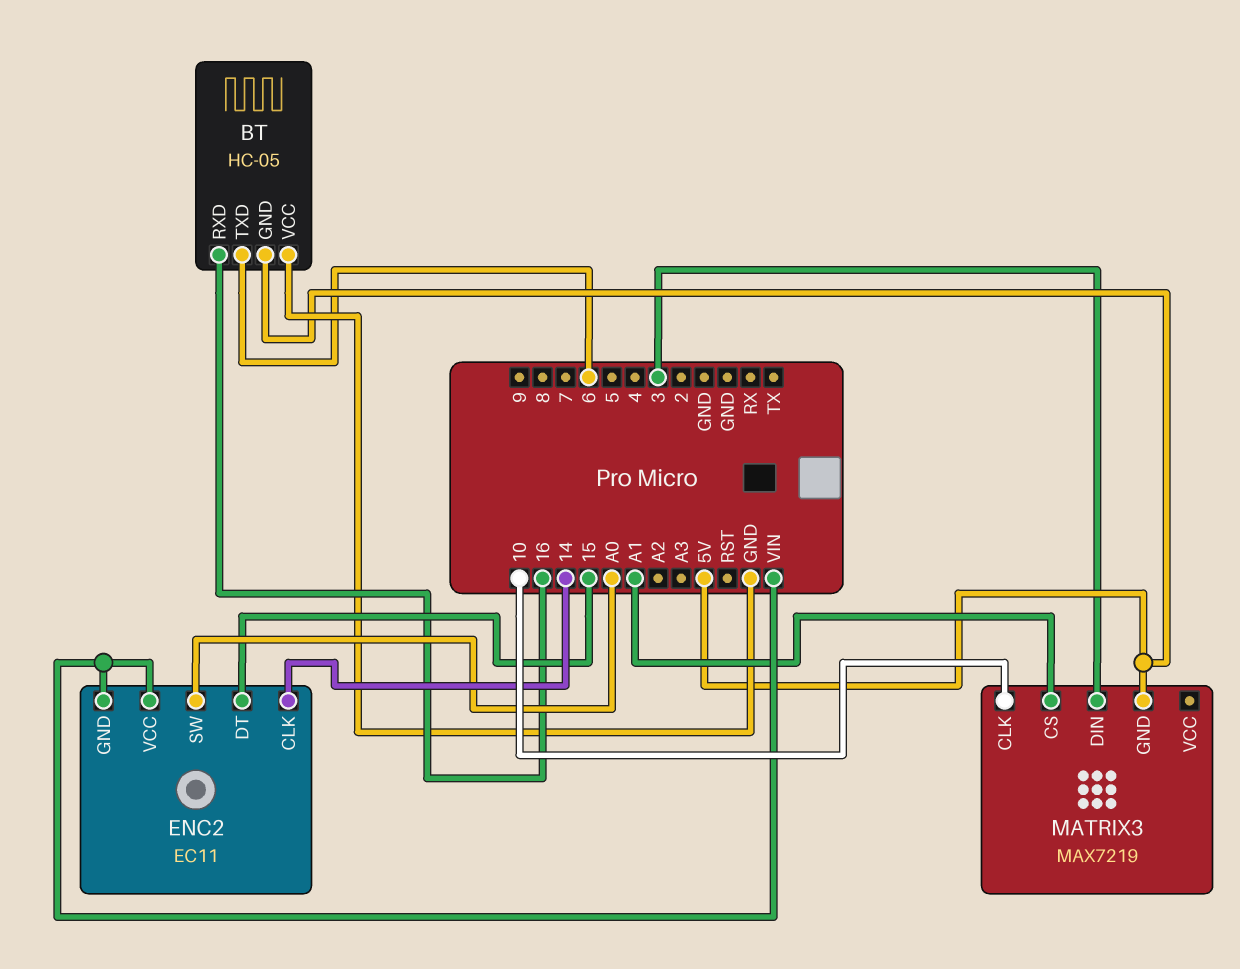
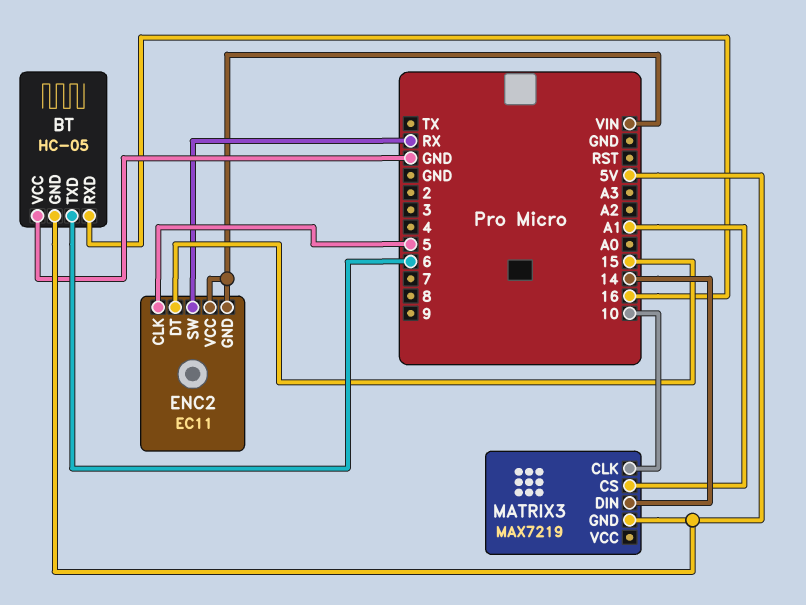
ENC2 pin CLK: 14 -> 5
ENC2 pin SW: A0 -> RX
MATRIX3 pin DIN: 3 -> 14

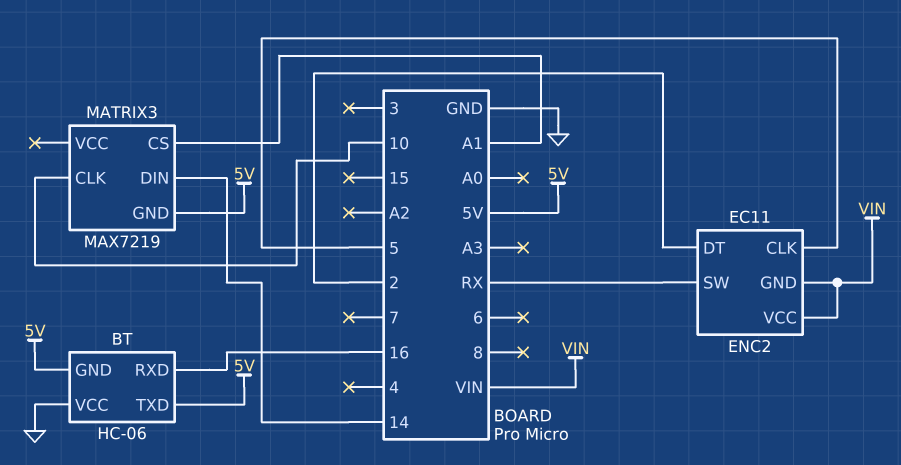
BT: HC-05 -> HC-06
BT pin TXD: 6 -> 5V
ENC2 pin DT: 15 -> 2

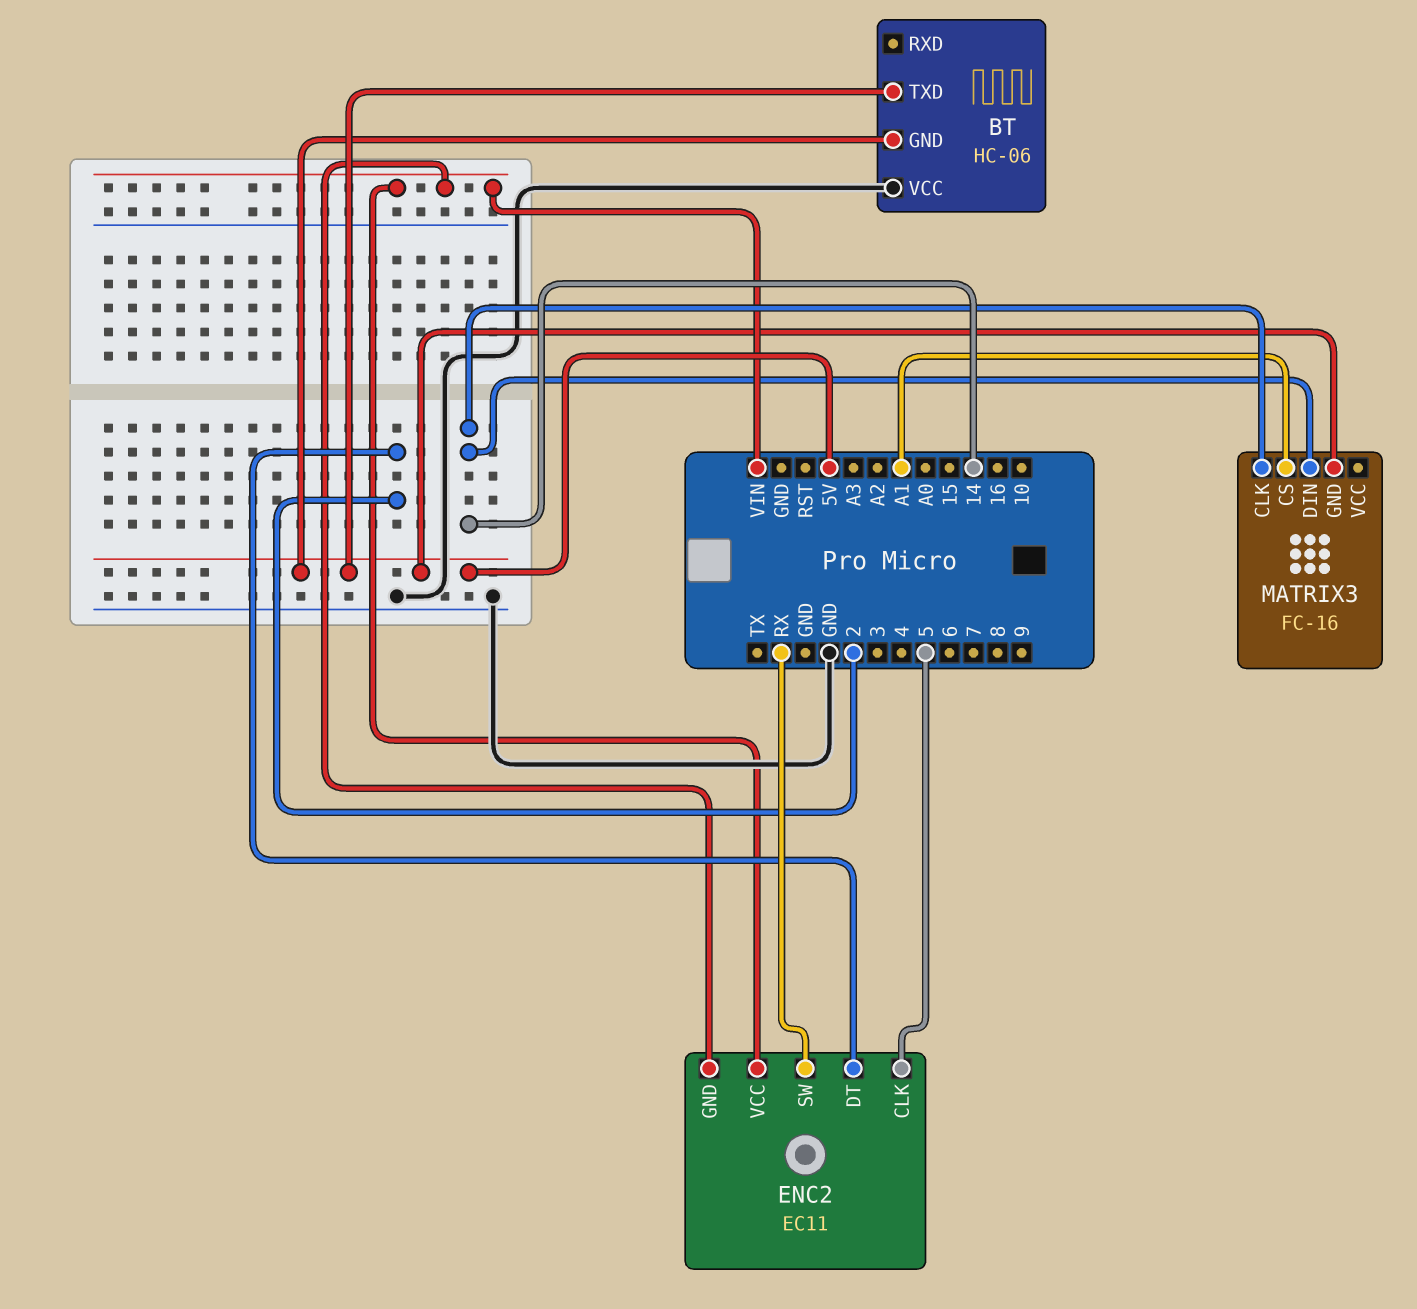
BT pin RXD: 16 -> none
MATRIX3: MAX7219 -> FC-16
MATRIX3 pin CLK: 10 -> 14

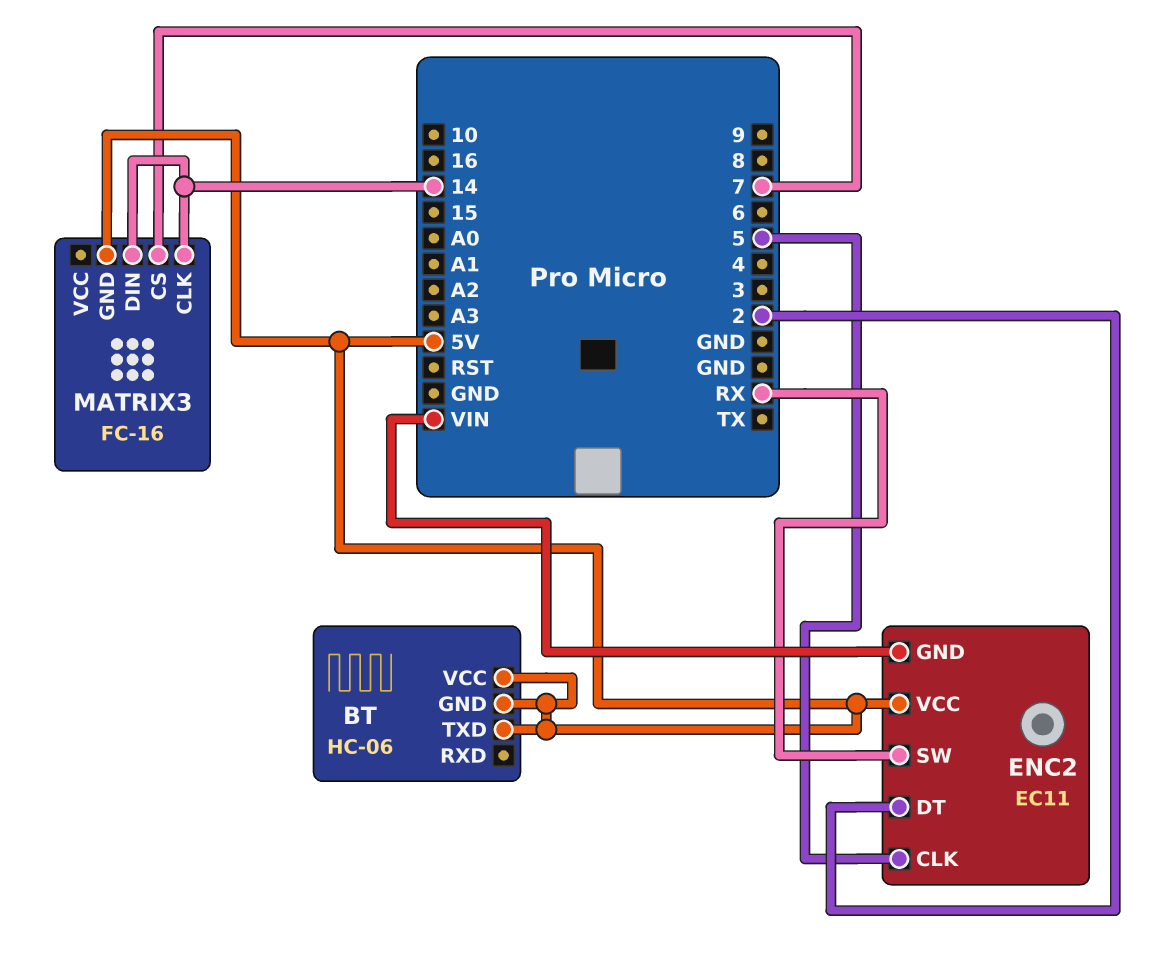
BT pin VCC: GND -> 5V
ENC2 pin VCC: VIN -> 5V
MATRIX3 pin CS: A1 -> 7

